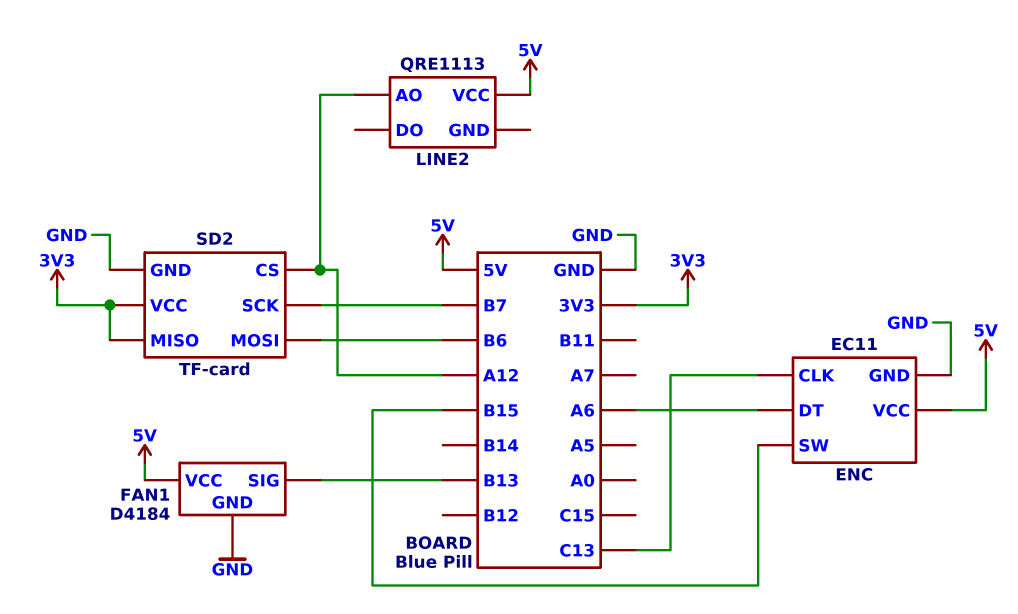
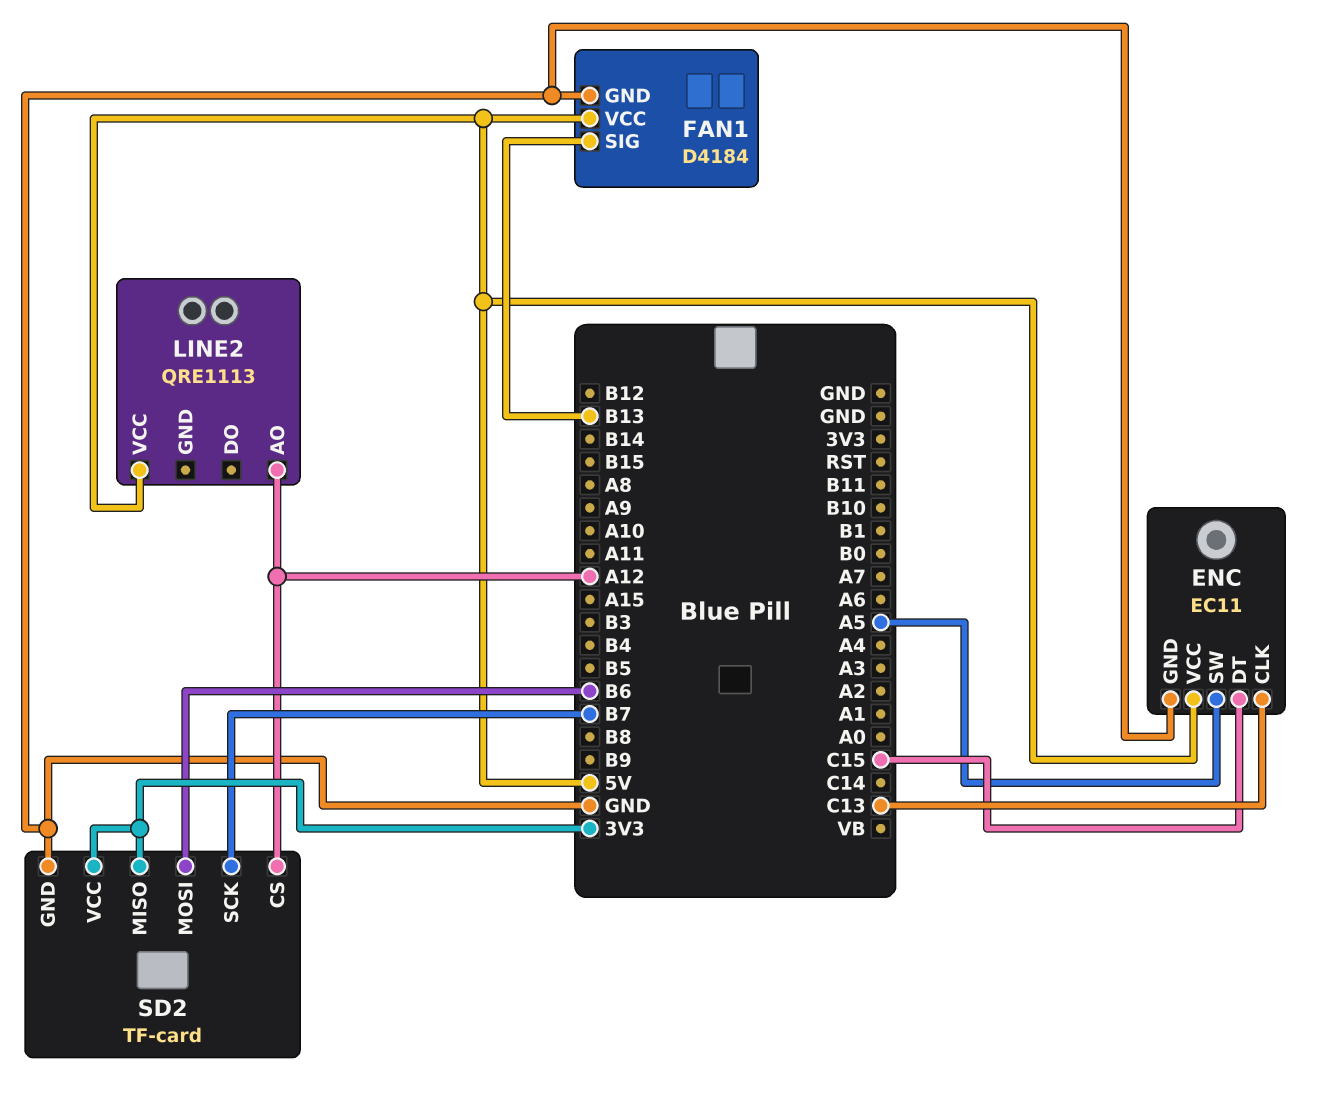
ENC pin DT: A6 -> C15
ENC pin SW: B15 -> A5

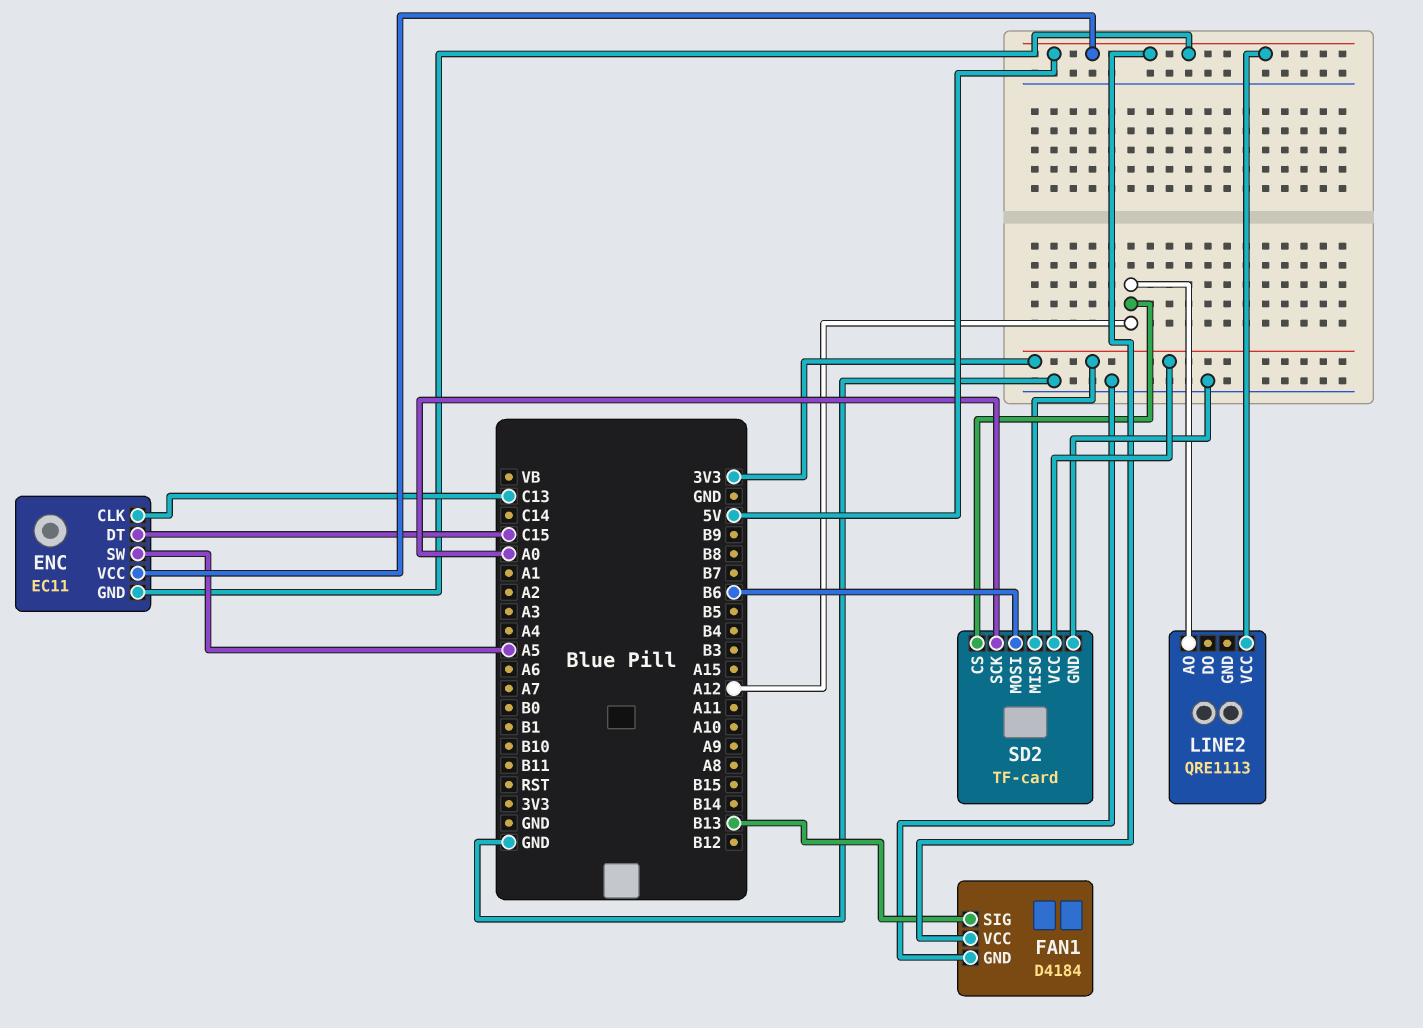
ENC pin GND: GND -> 5V
SD2 pin SCK: B7 -> A0

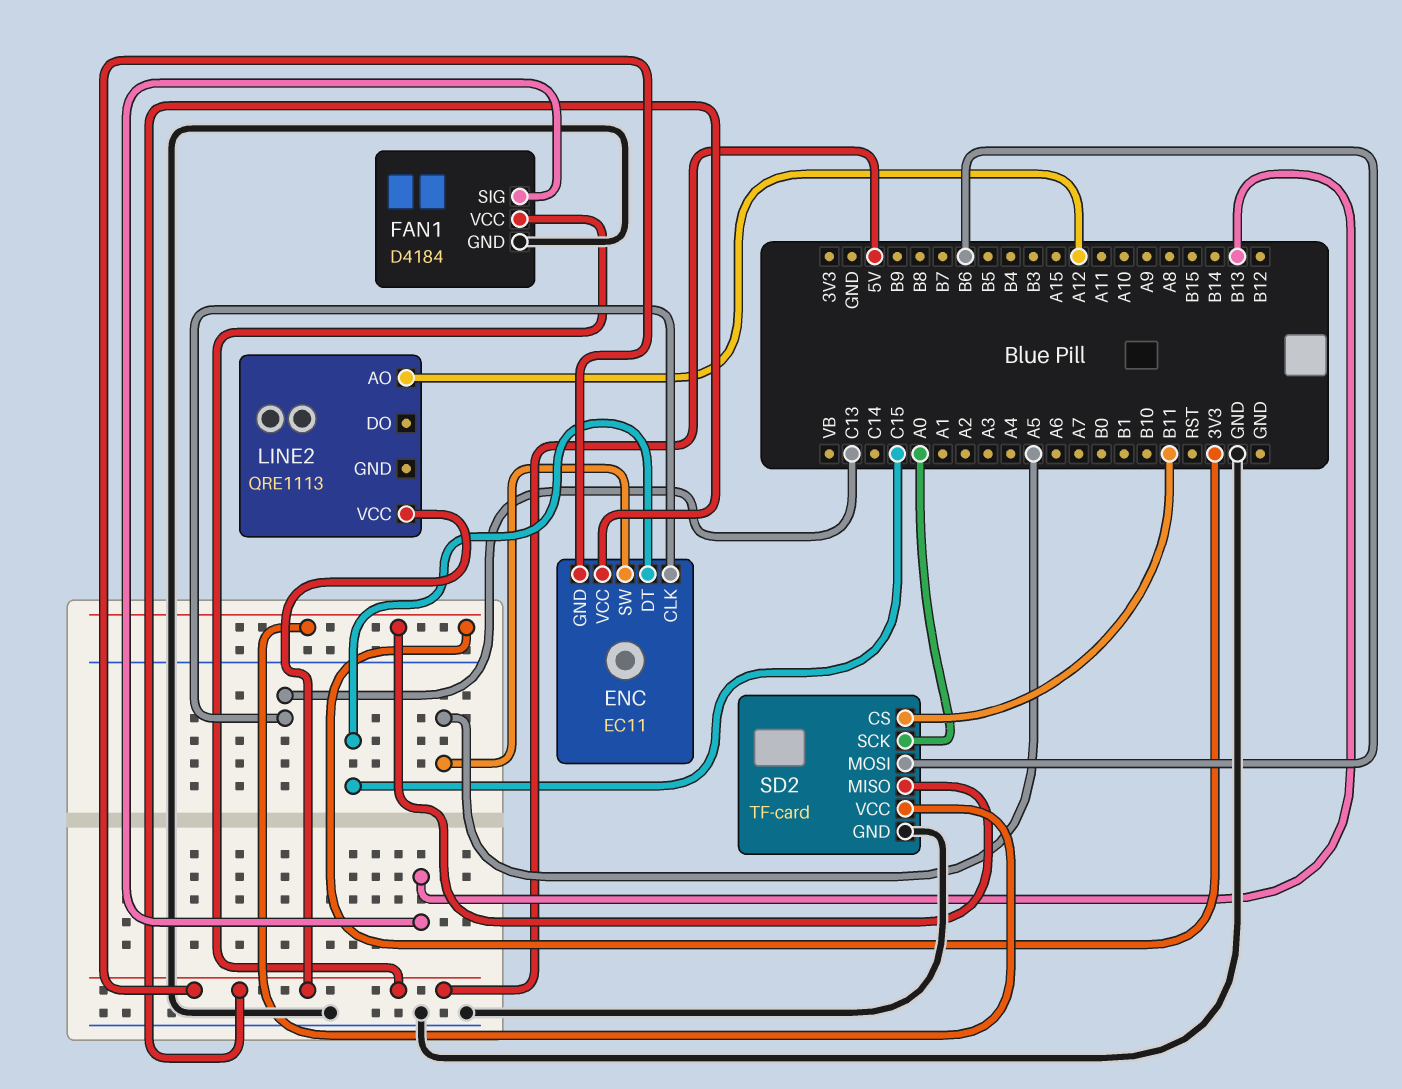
SD2 pin CS: A12 -> B11

